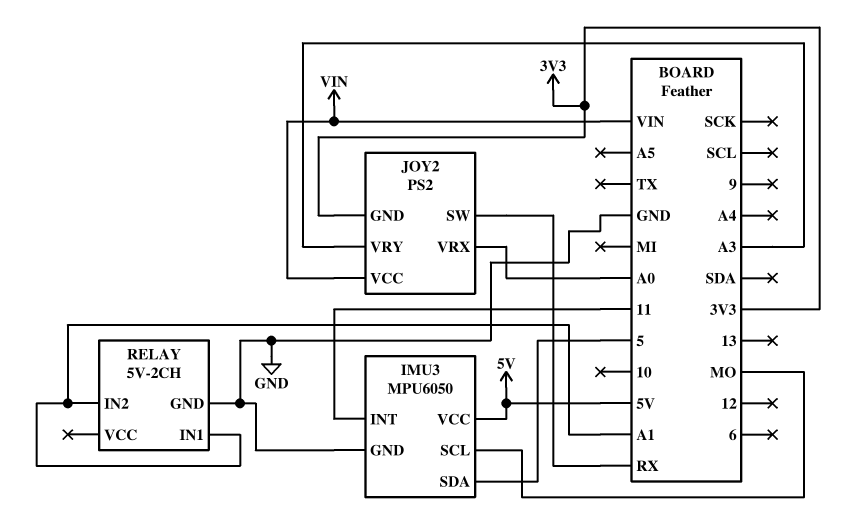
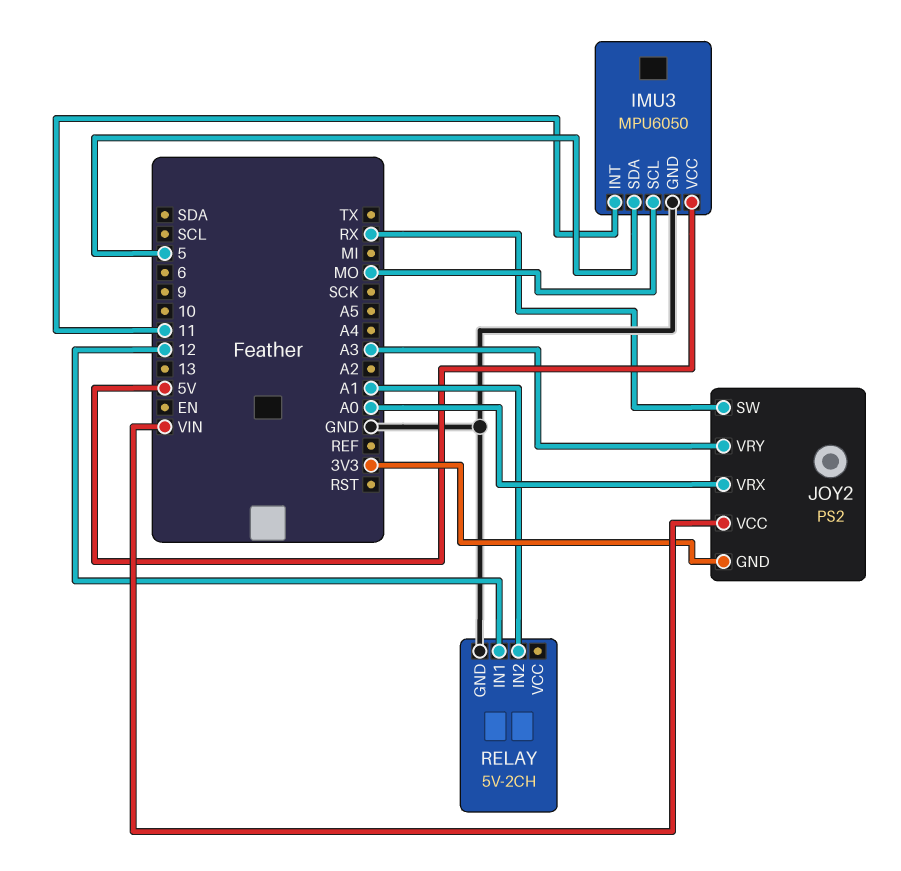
RELAY pin IN1: A1 -> 12

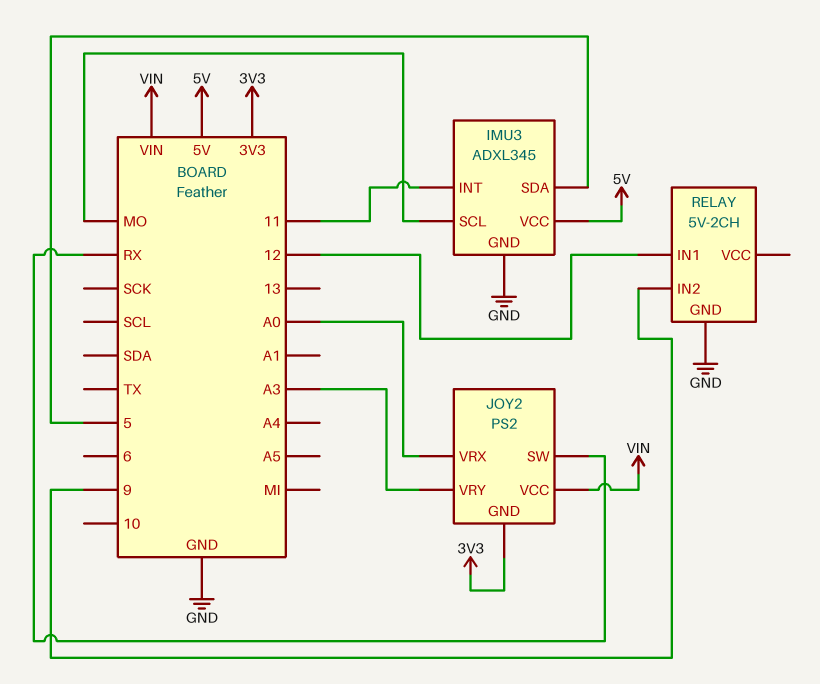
IMU3: MPU6050 -> ADXL345
RELAY pin IN2: A1 -> 9

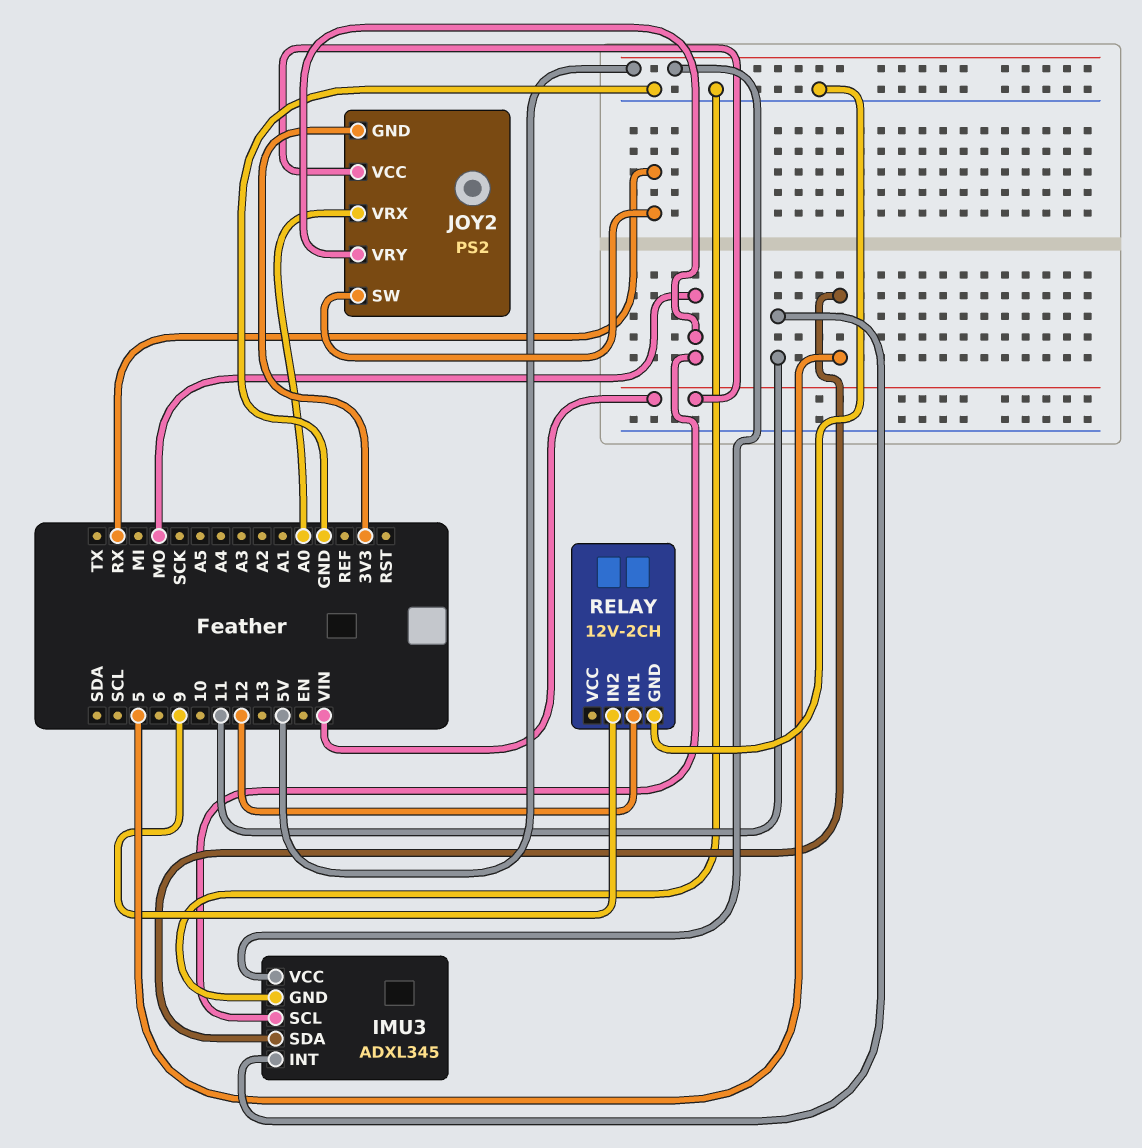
JOY2 pin VRY: A3 -> MO
RELAY: 5V-2CH -> 12V-2CH

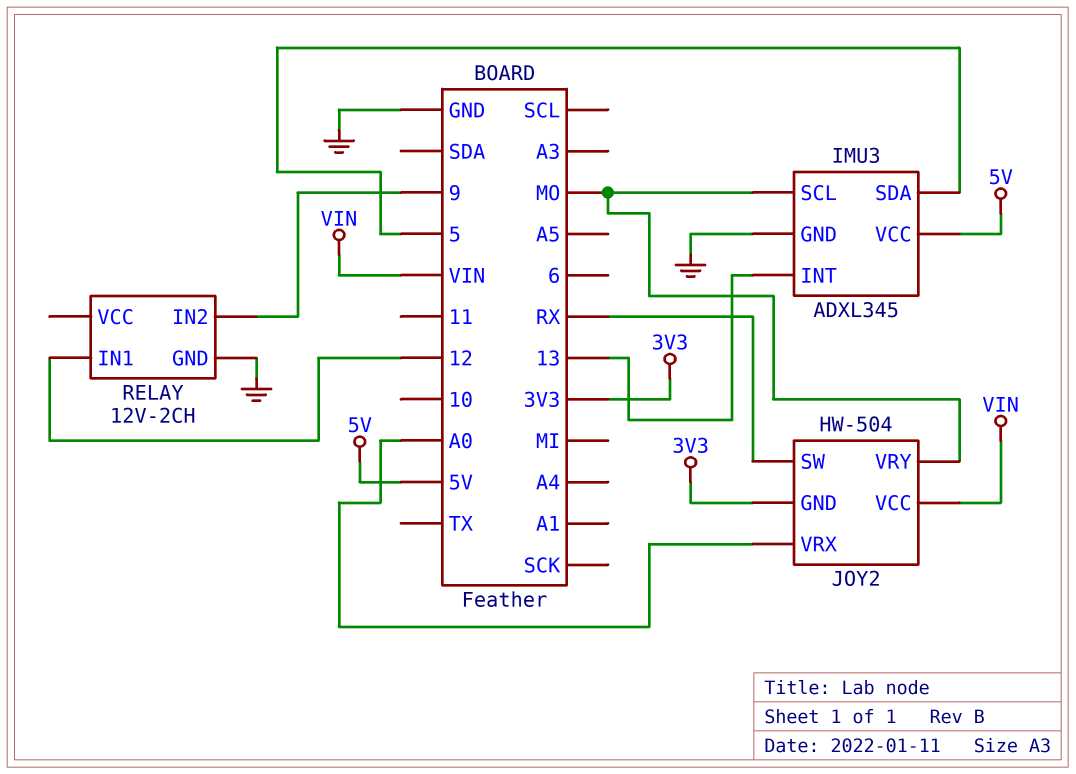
IMU3 pin INT: 11 -> 13
JOY2: PS2 -> HW-504

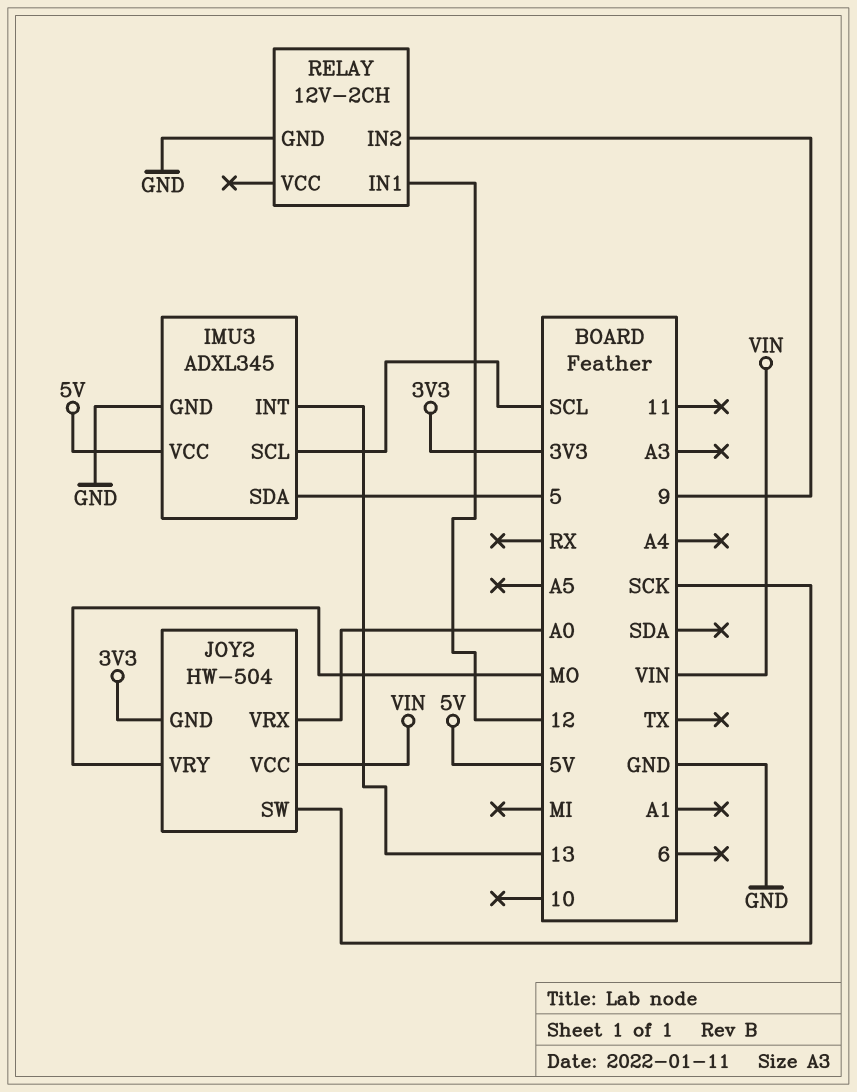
IMU3 pin SCL: MO -> SCL
JOY2 pin SW: RX -> SCK

